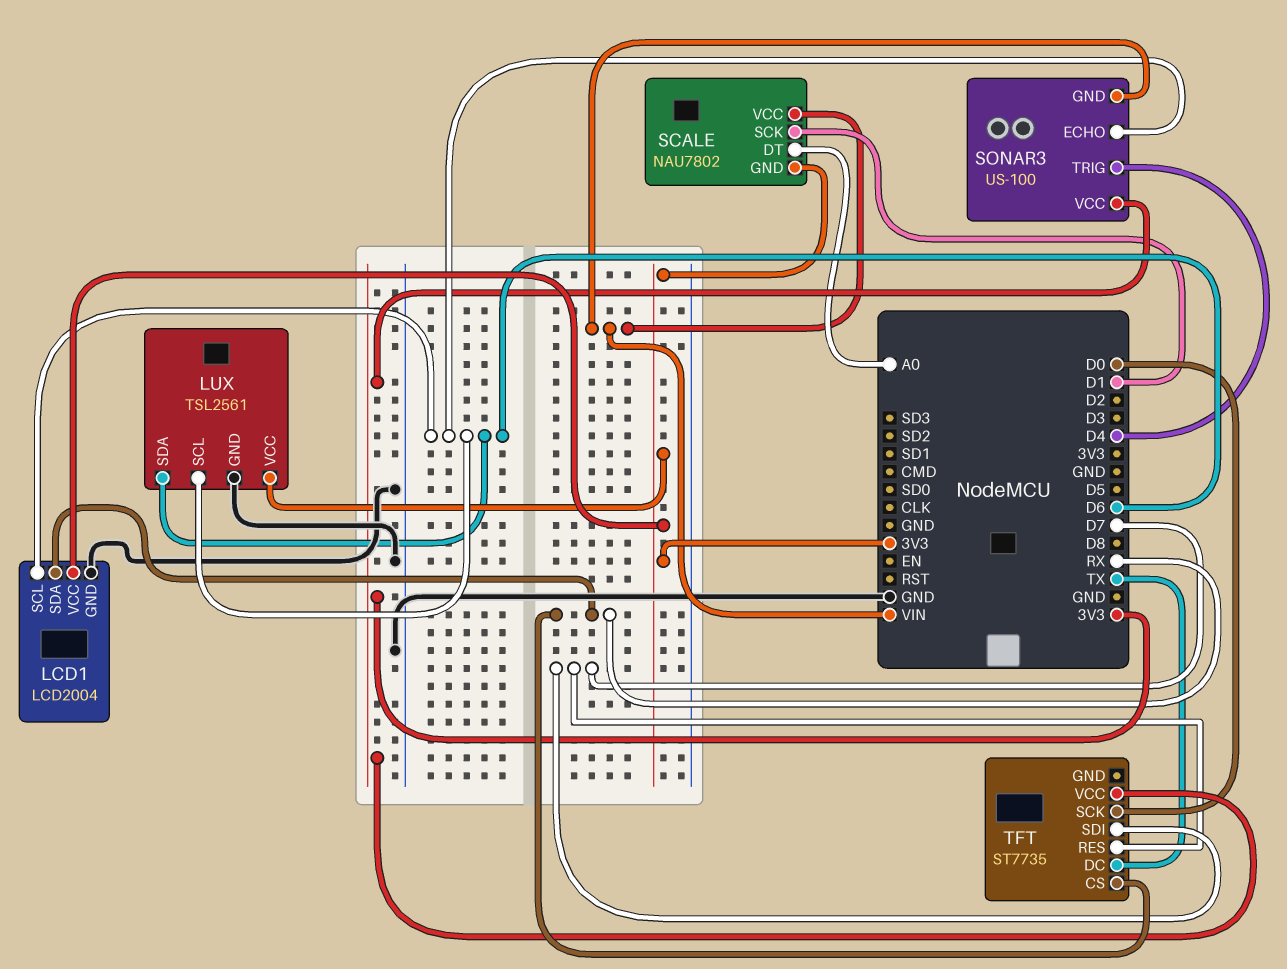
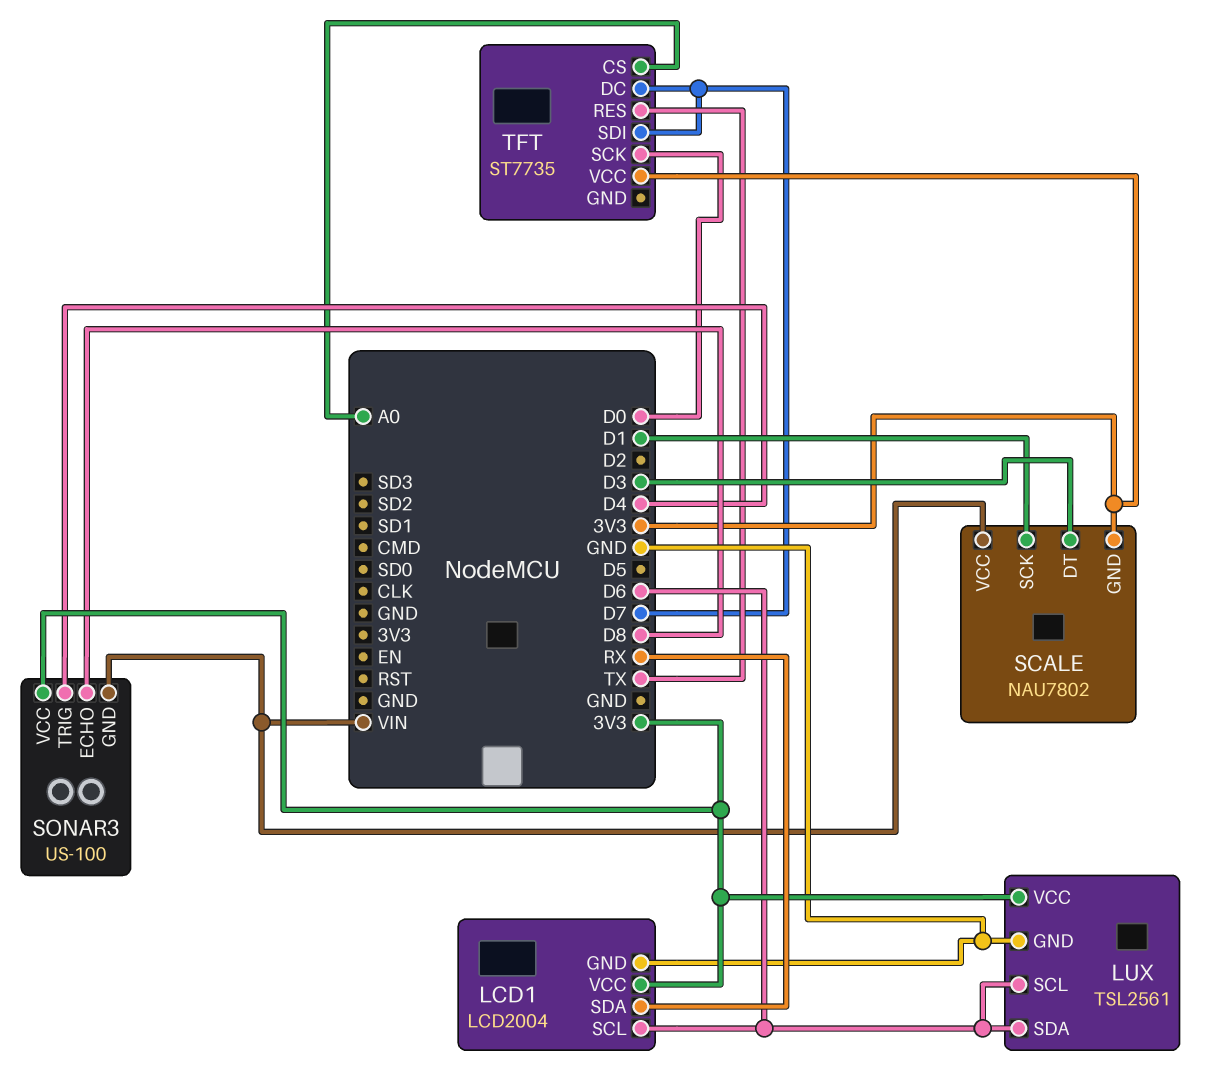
SCALE pin DT: A0 -> D3
SONAR3 pin ECHO: D6 -> D8
TFT pin CS: RX -> A0
TFT pin DC: TX -> D7
TFT pin RES: D7 -> TX

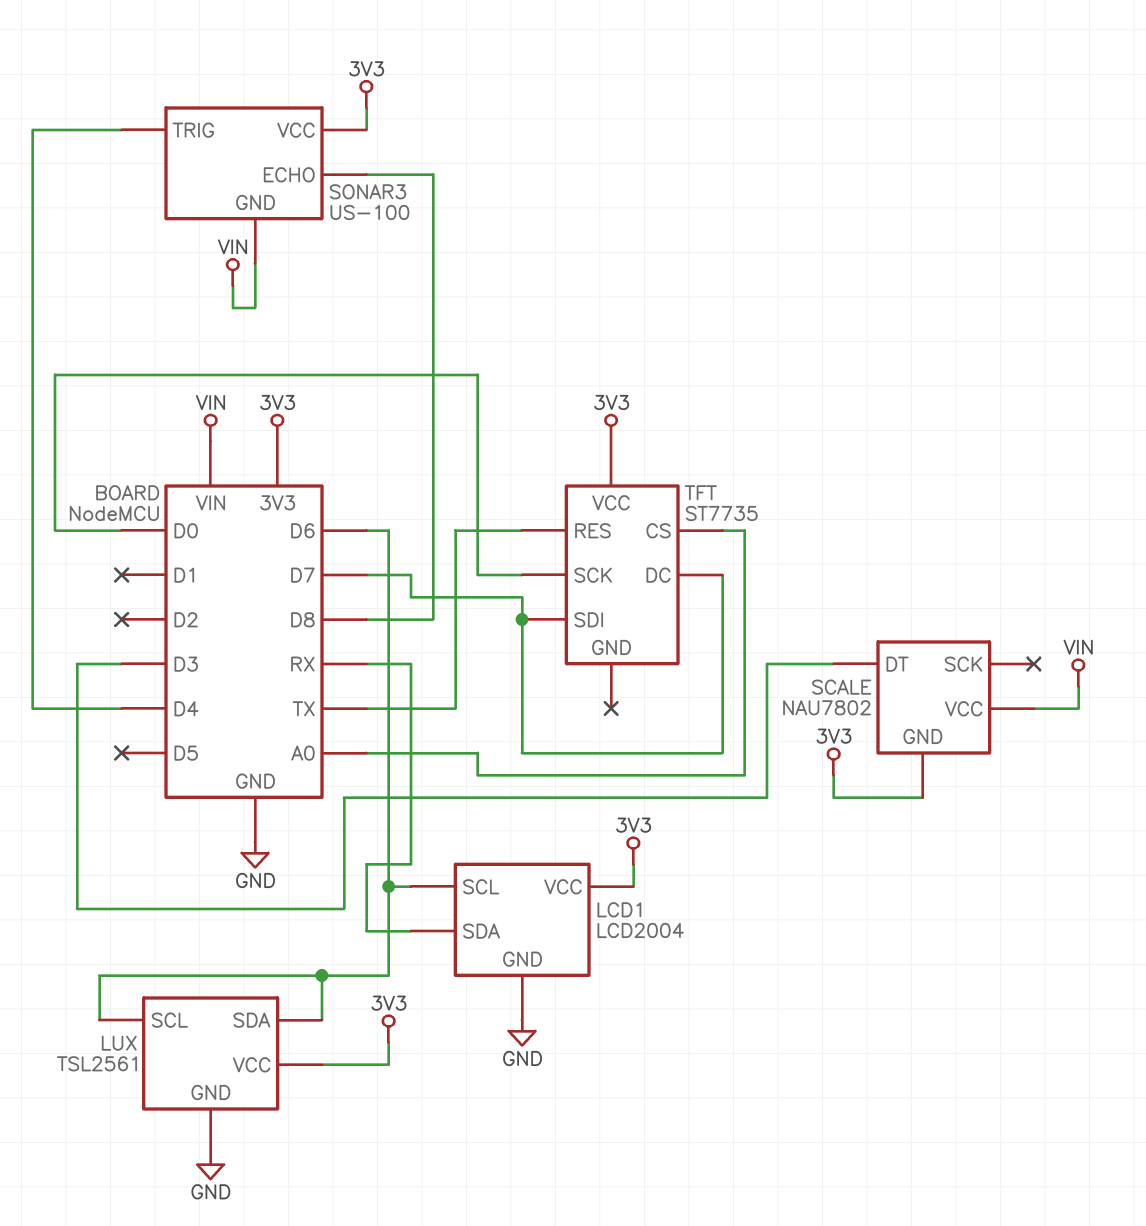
SCALE pin SCK: D1 -> none

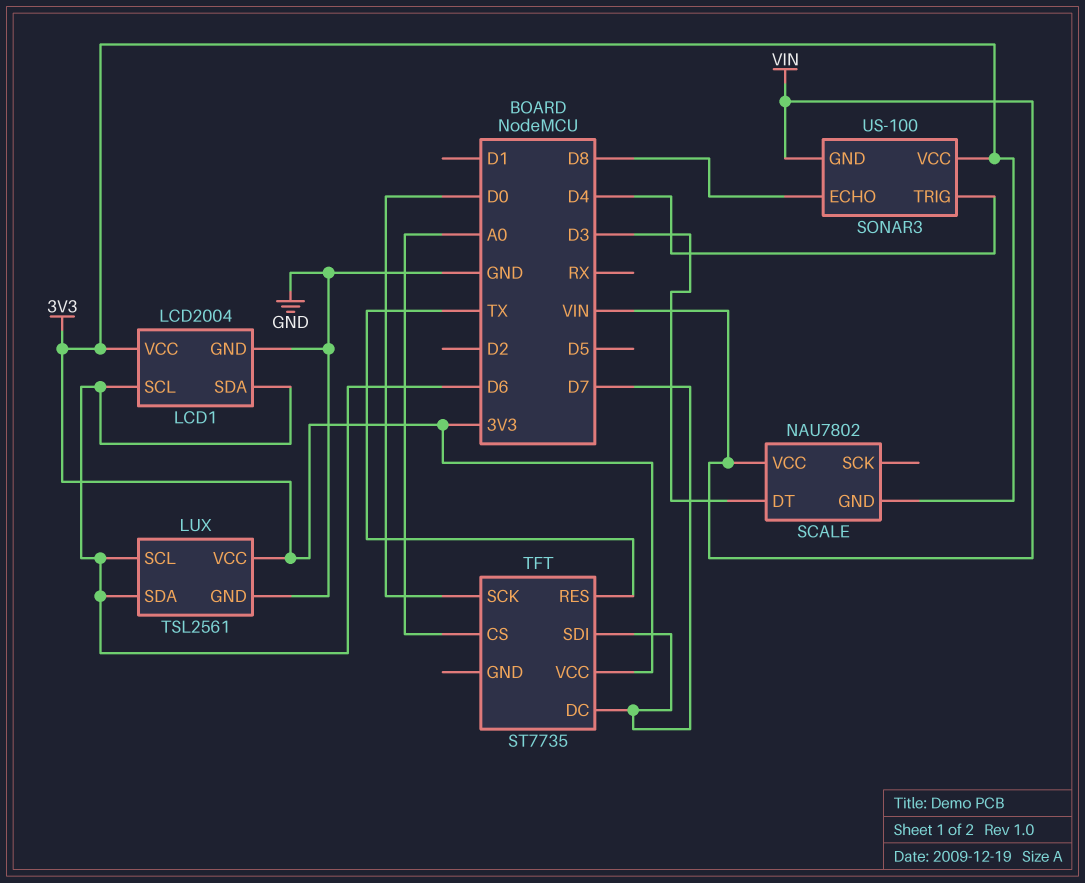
LCD1 pin SDA: RX -> D6

